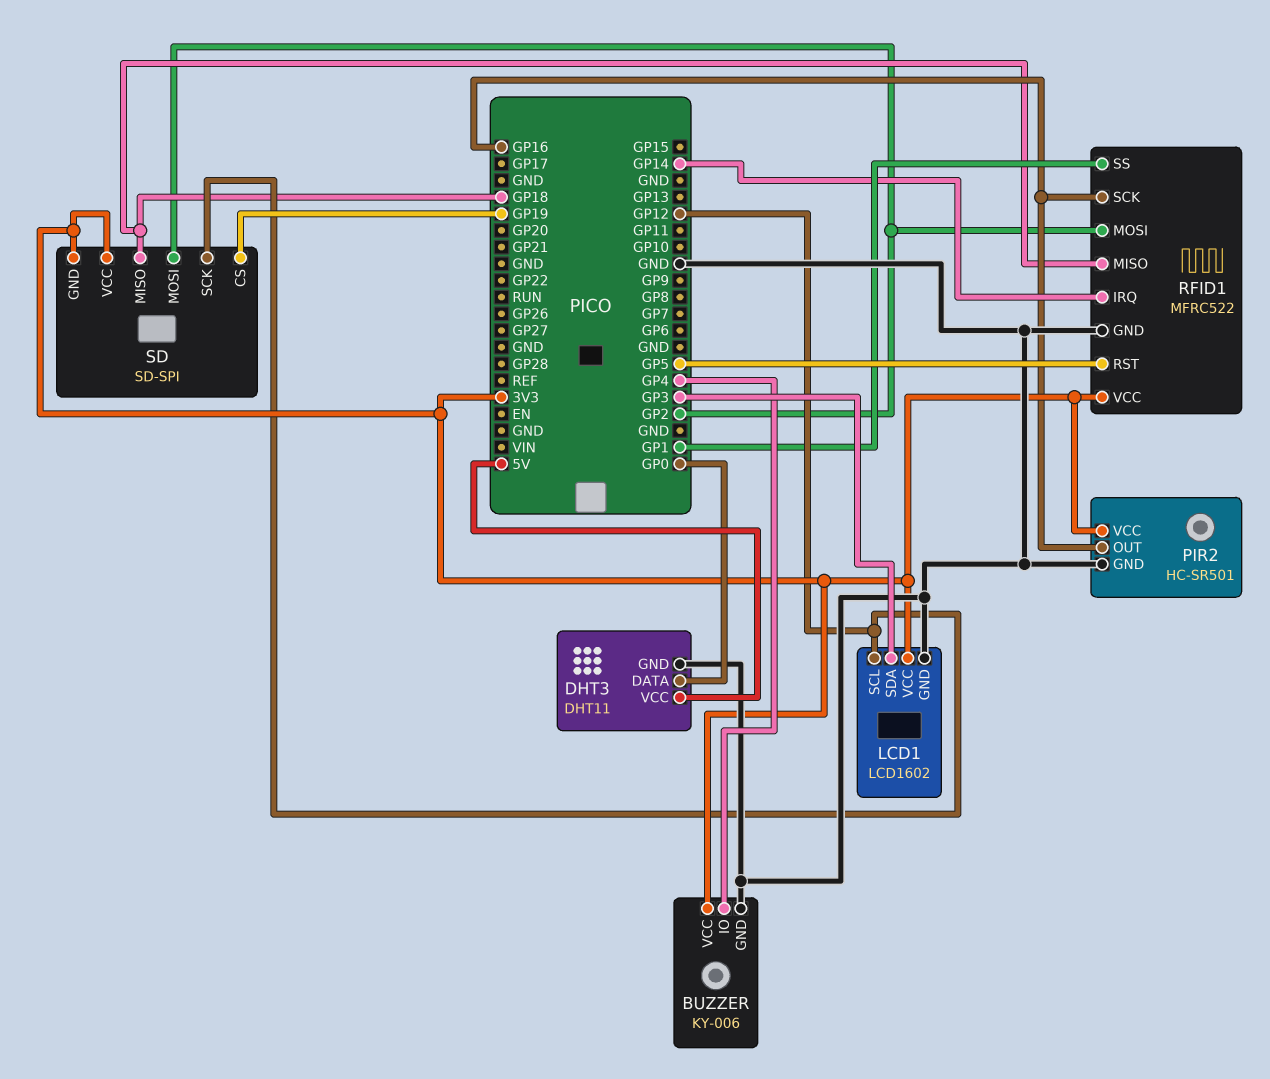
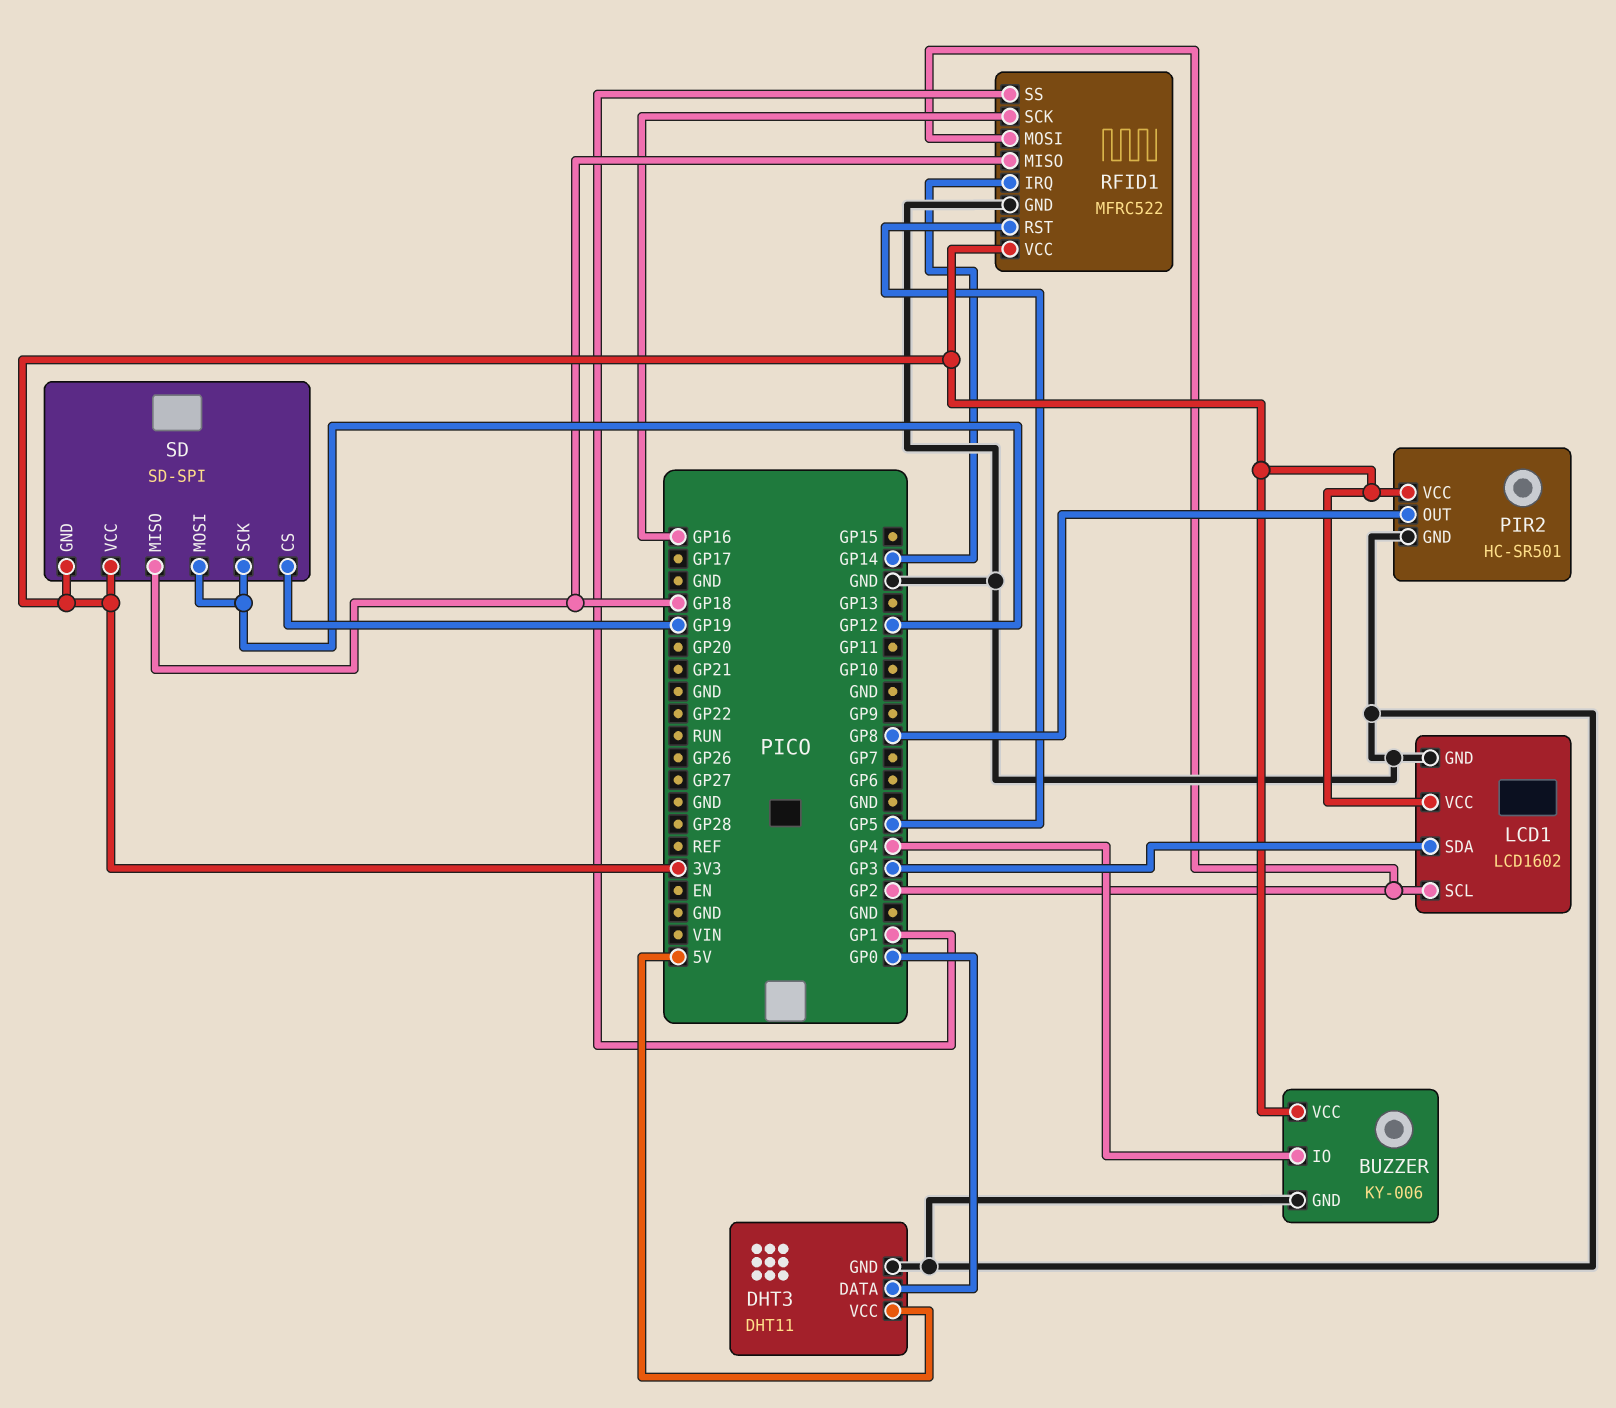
LCD1 pin SCL: GP12 -> GP2
PIR2 pin OUT: GP16 -> GP8
SD pin MOSI: GP2 -> GP12

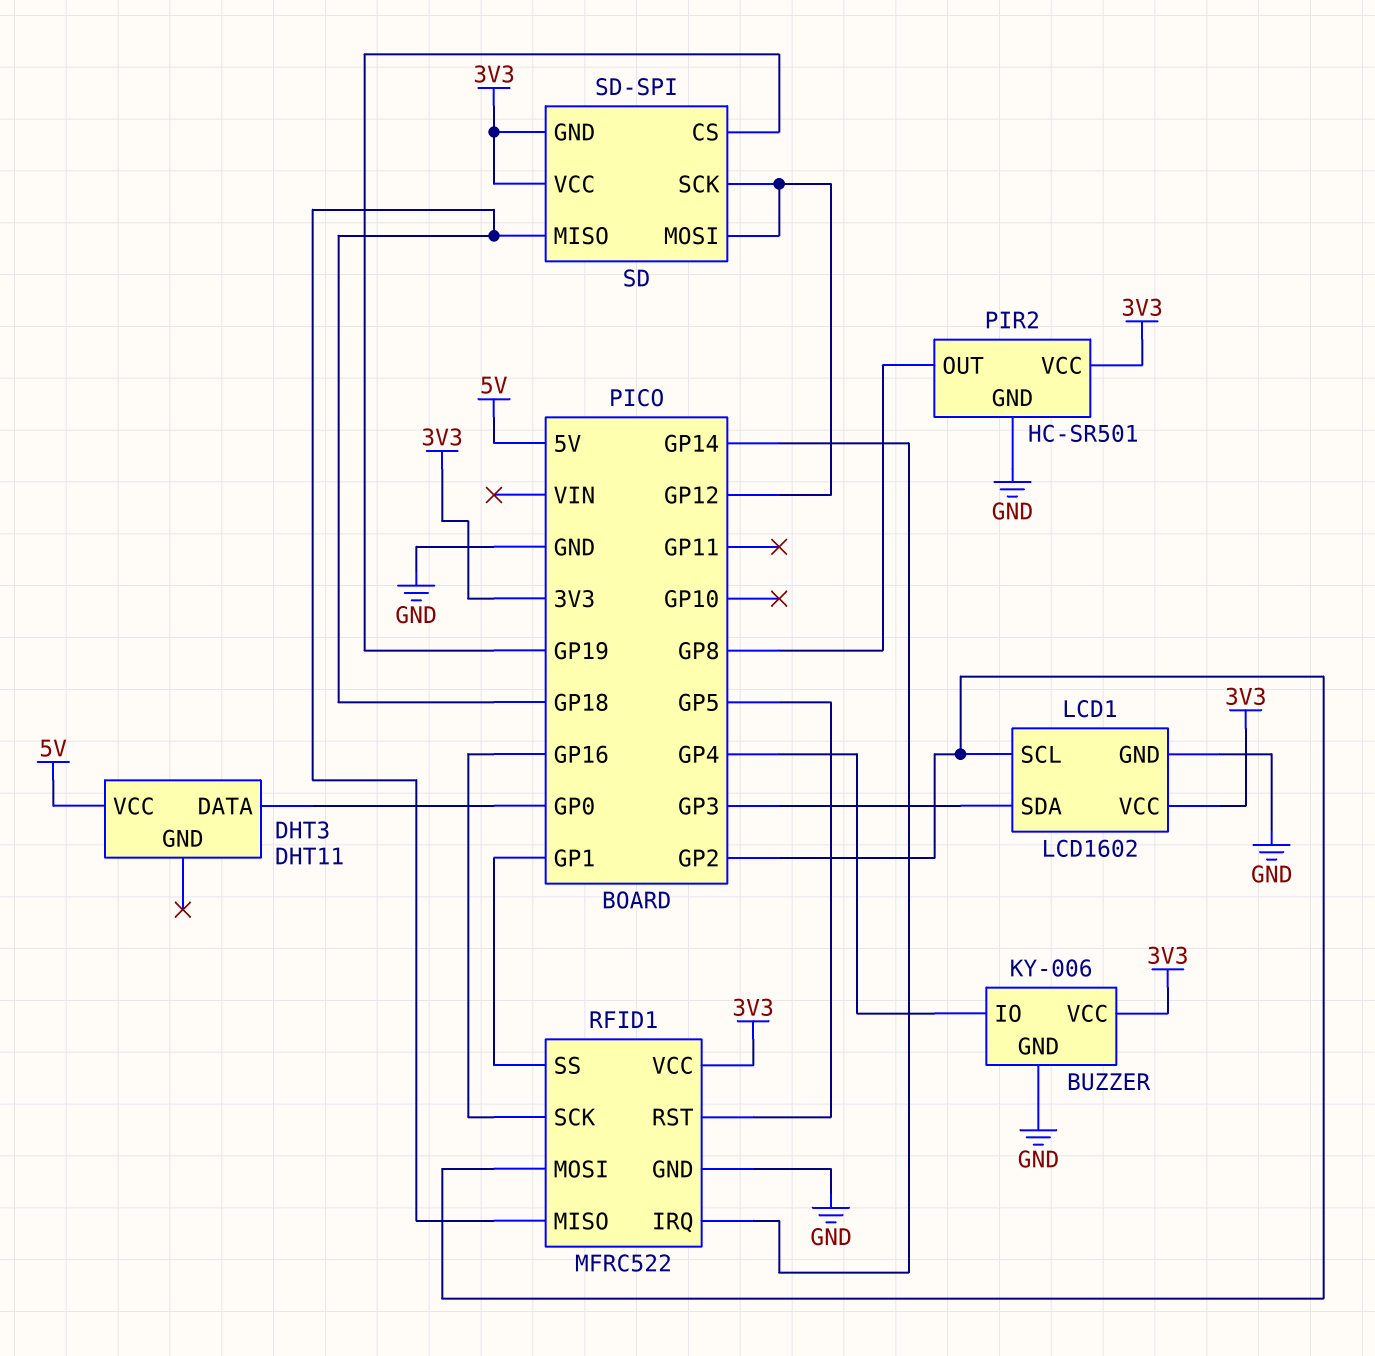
DHT3 pin GND: GND -> none

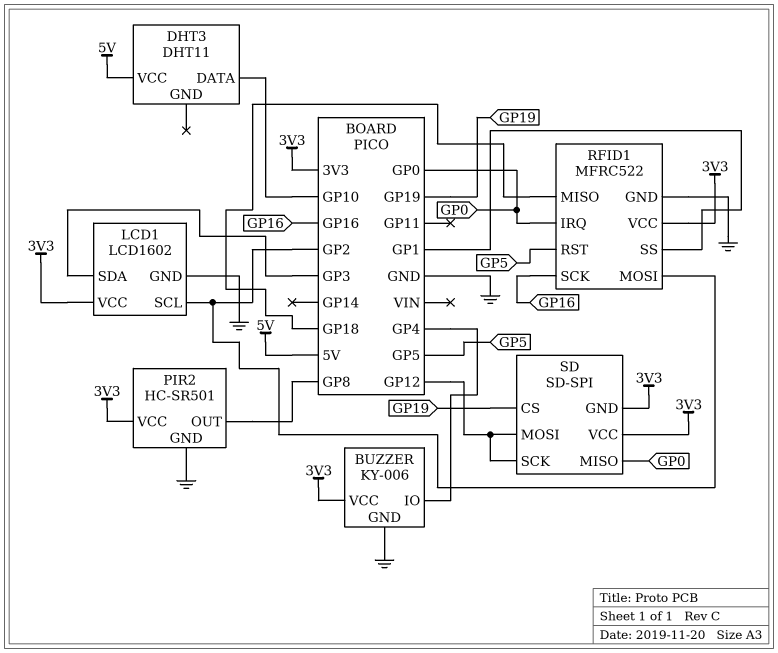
DHT3 pin DATA: GP0 -> GP10
RFID1 pin IRQ: GP14 -> GP0
SD pin MISO: GP18 -> GP0

